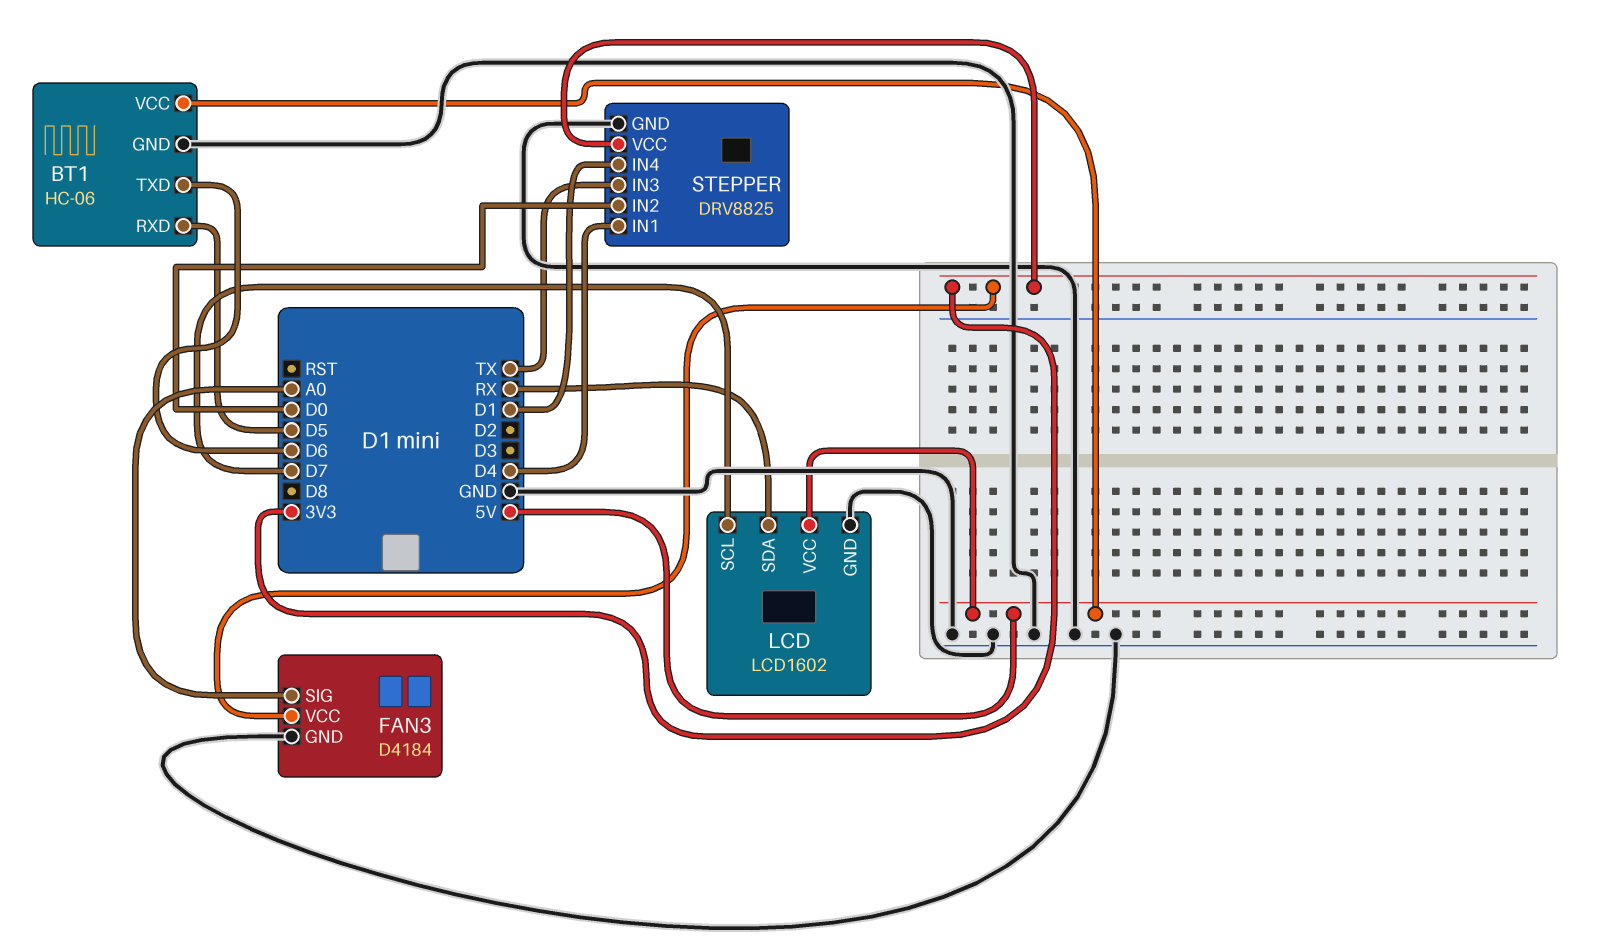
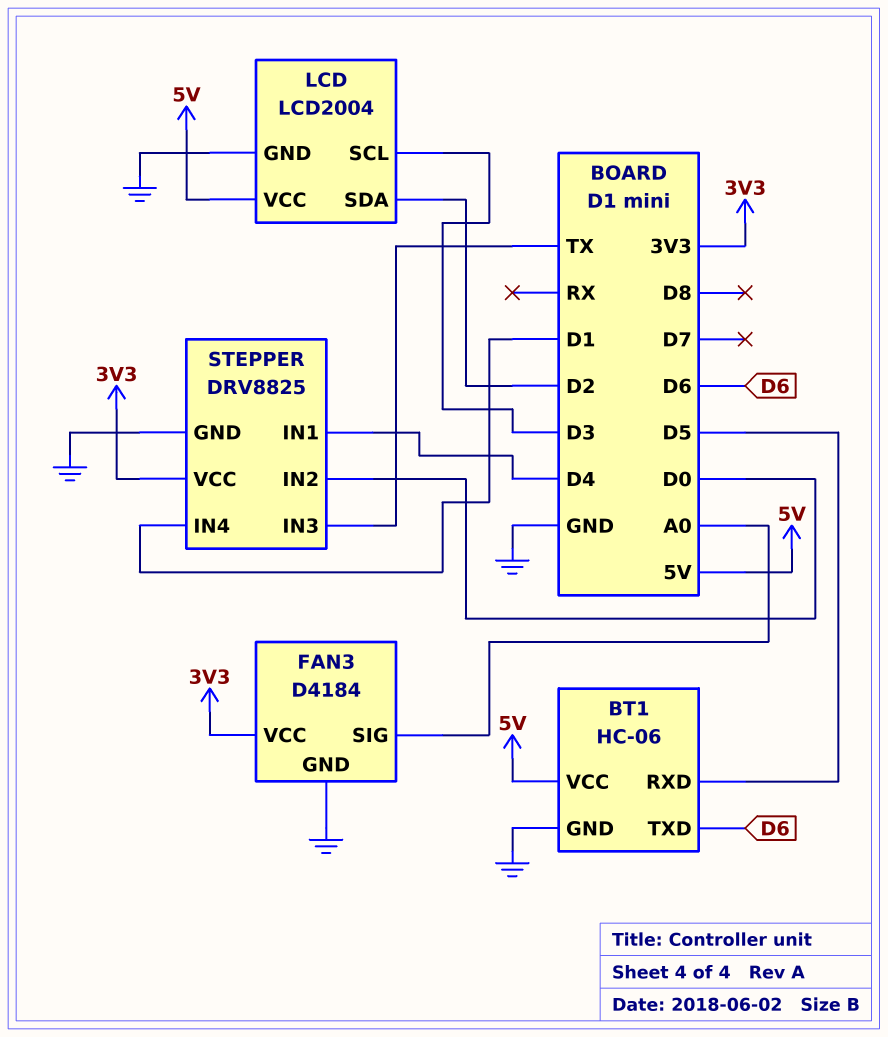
LCD: LCD1602 -> LCD2004
LCD pin SCL: D7 -> D3
LCD pin SDA: RX -> D2

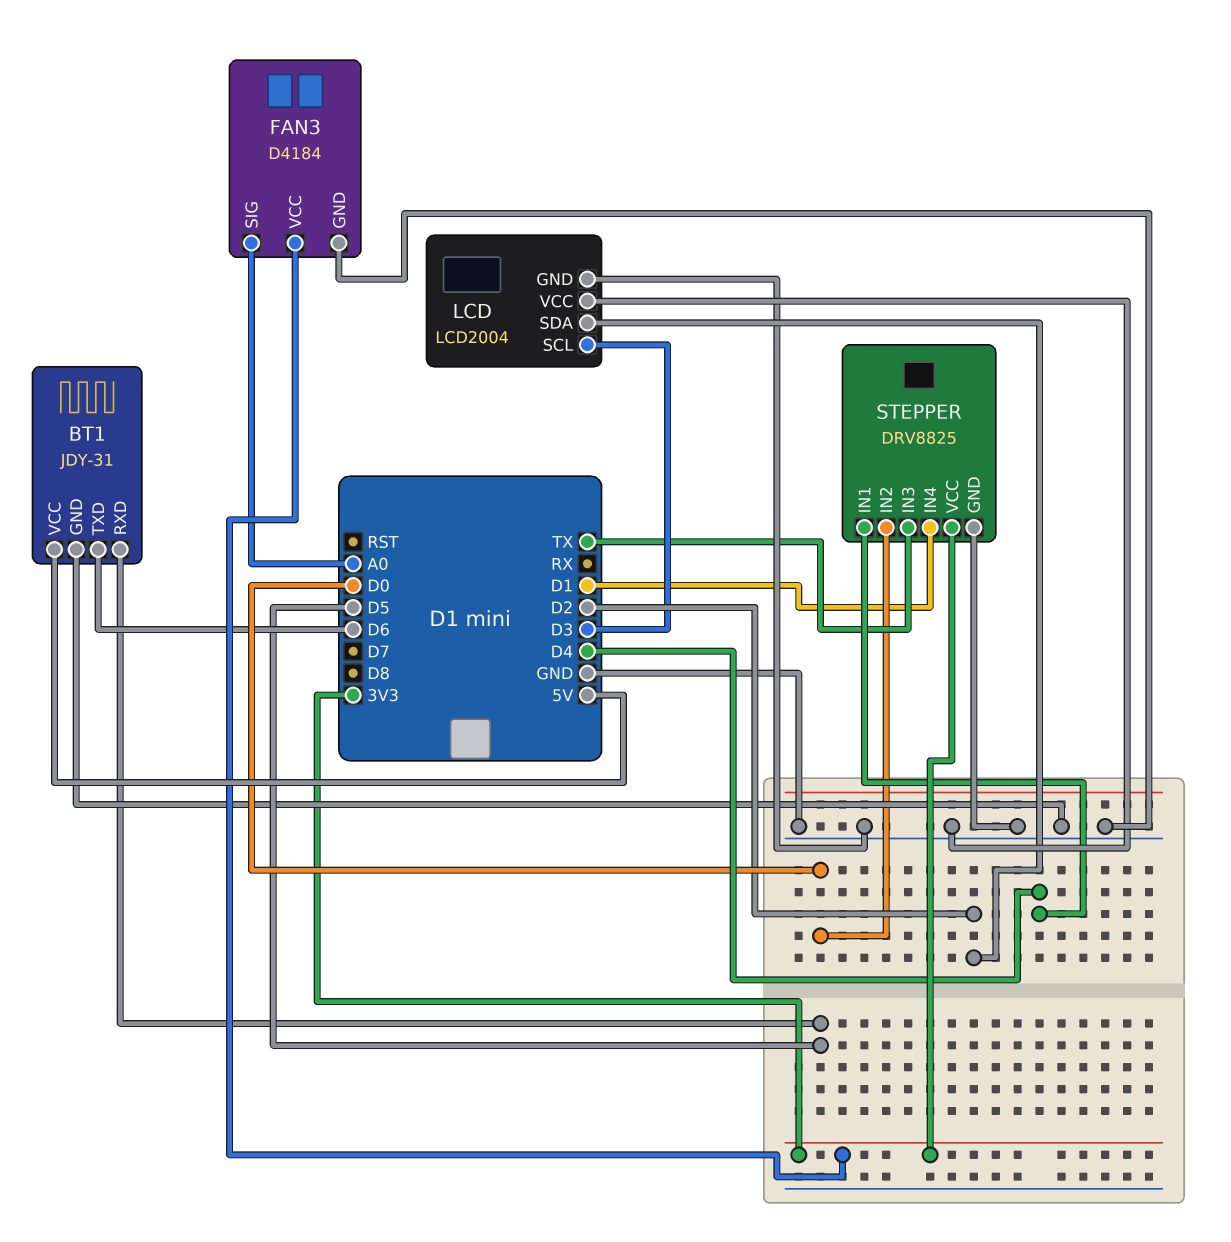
BT1: HC-06 -> JDY-31
LCD pin VCC: 5V -> GND

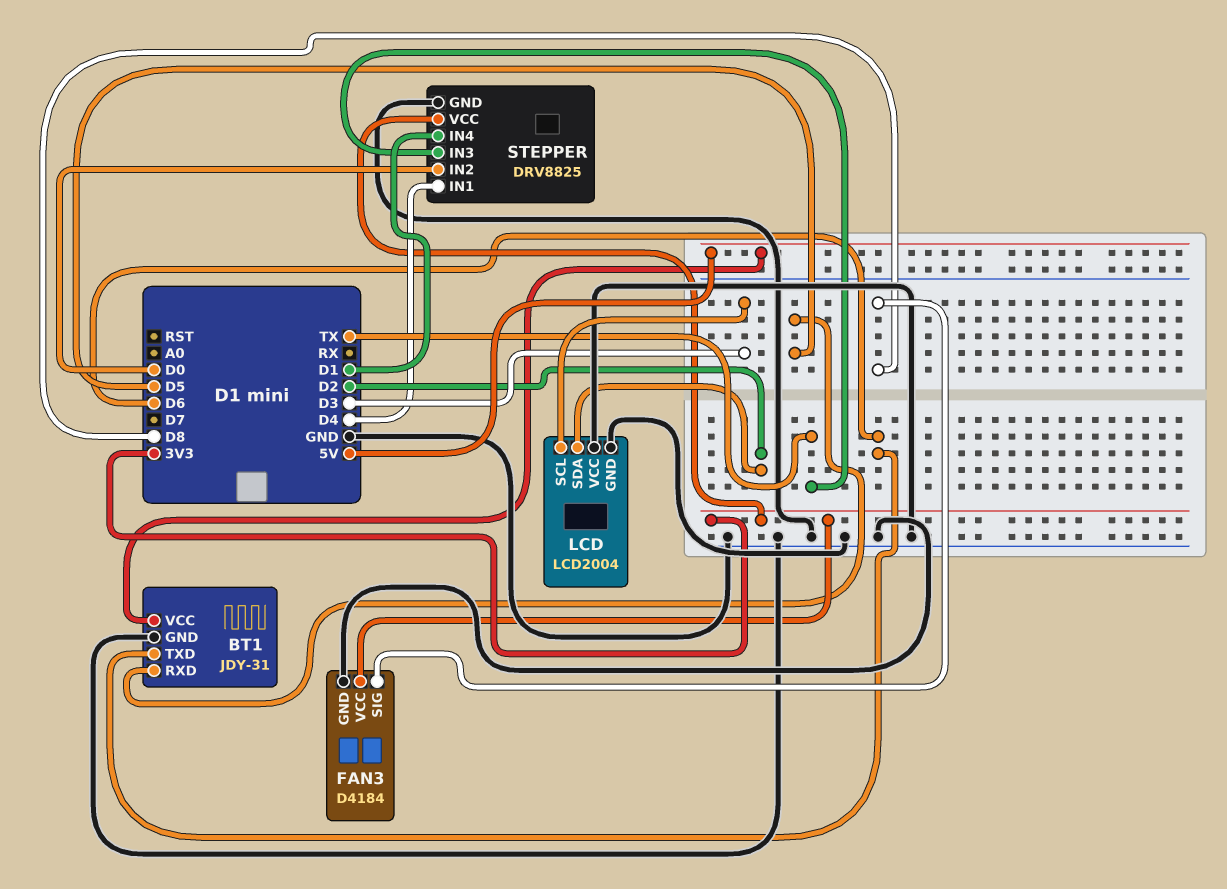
FAN3 pin SIG: A0 -> D8

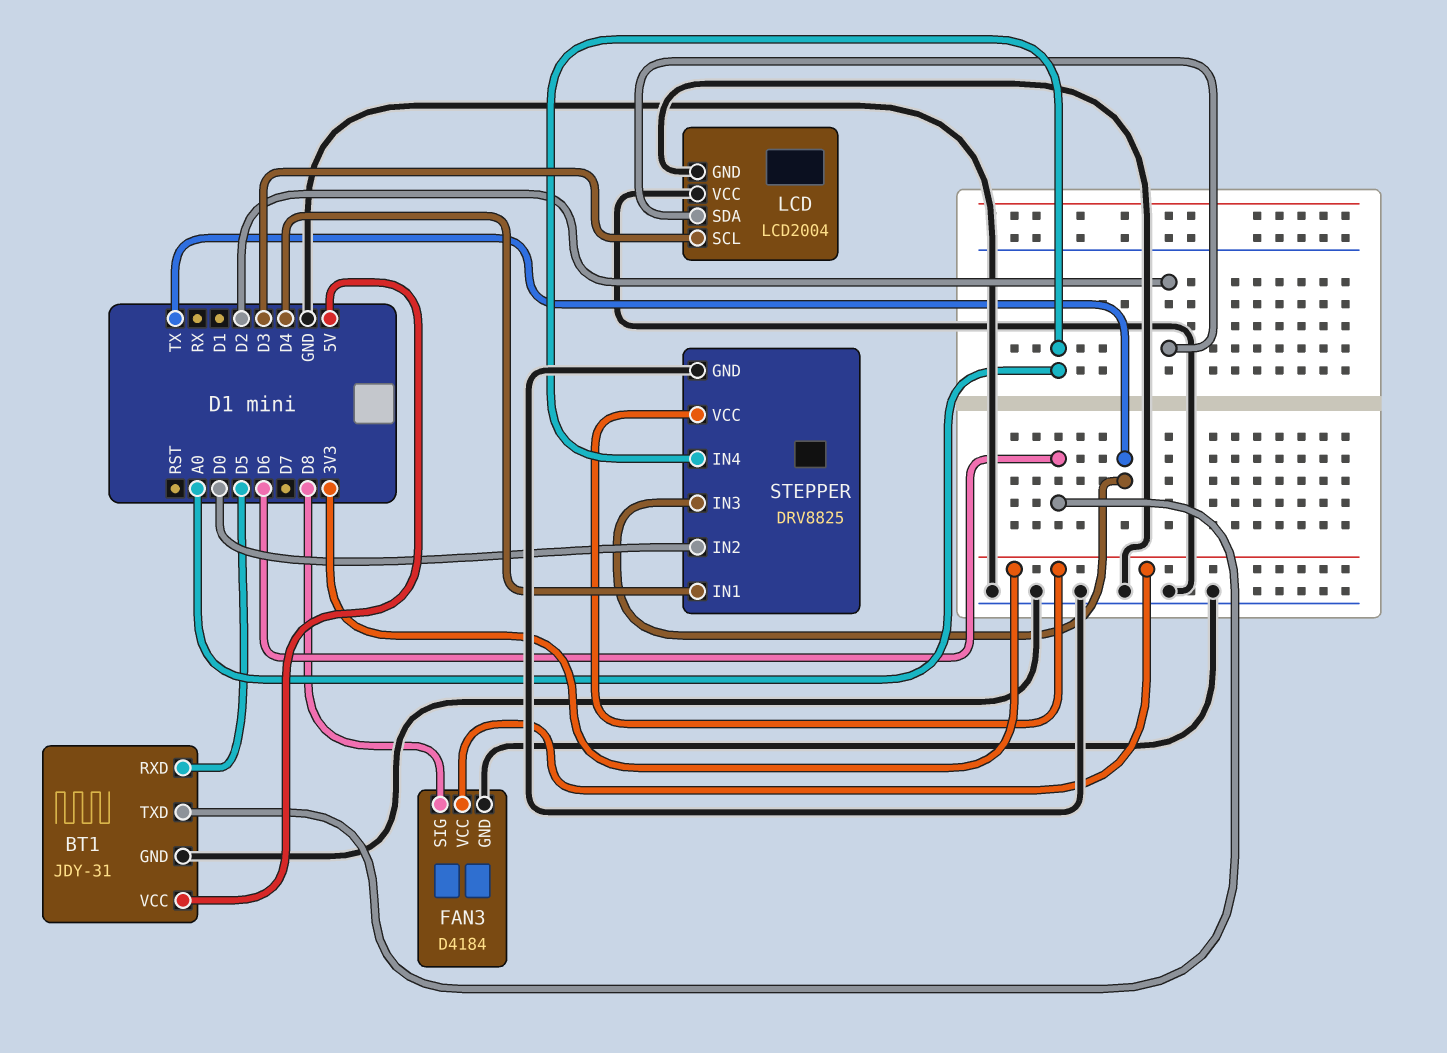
STEPPER pin IN4: D1 -> A0

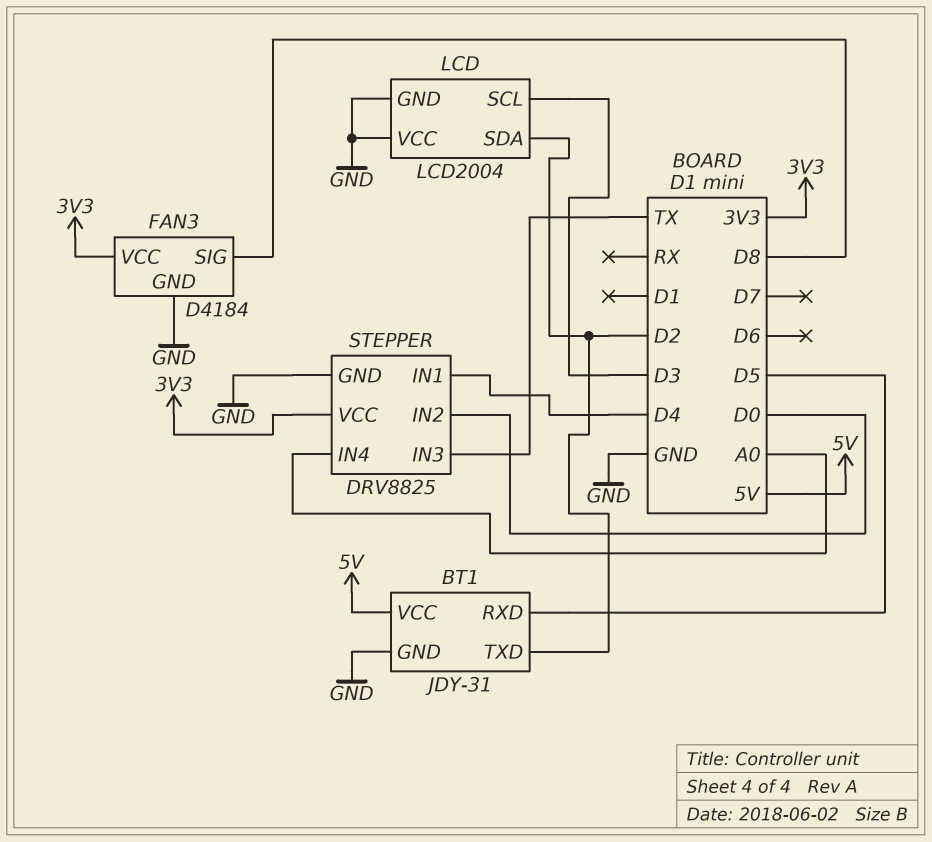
BT1 pin TXD: D6 -> D2

